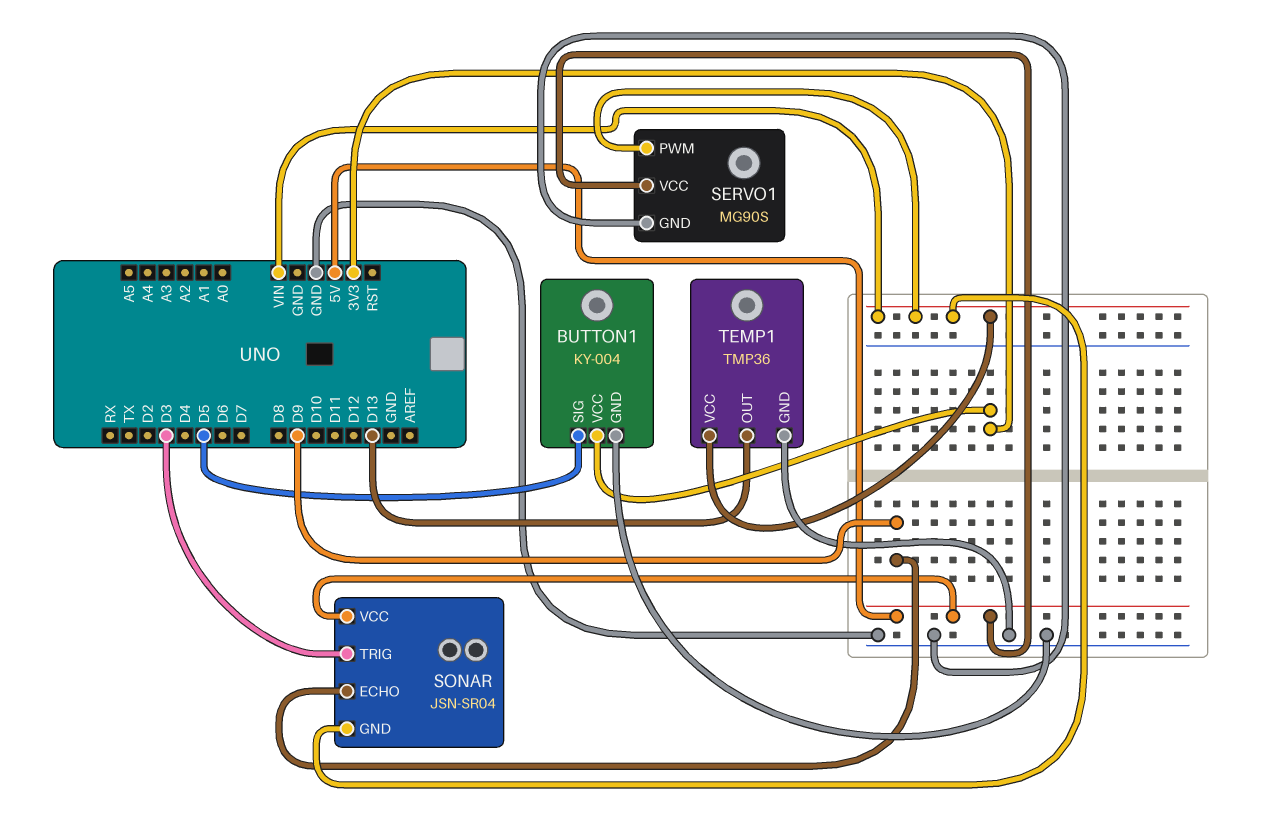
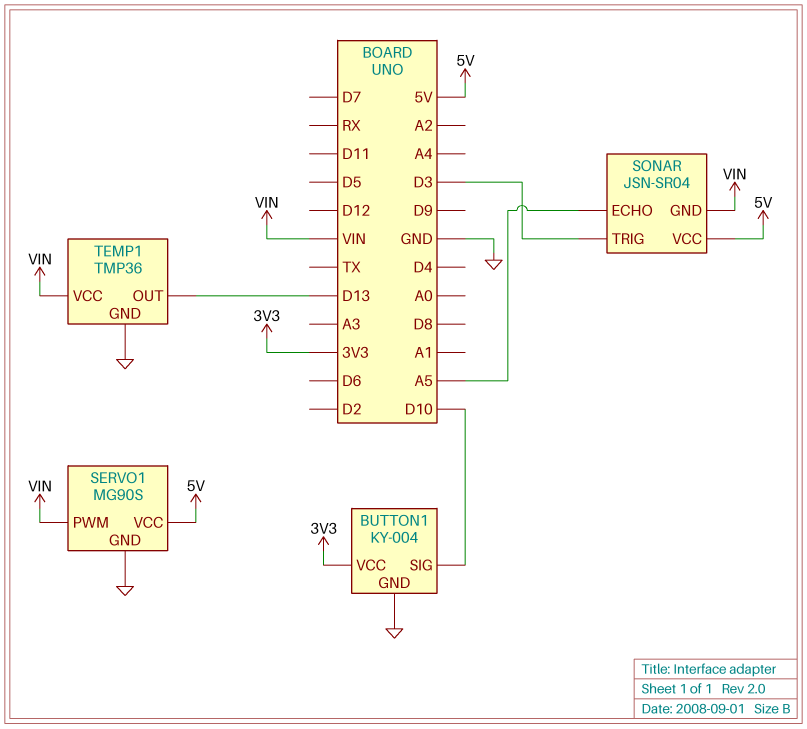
BUTTON1 pin SIG: D5 -> D10
SONAR pin ECHO: D9 -> A5

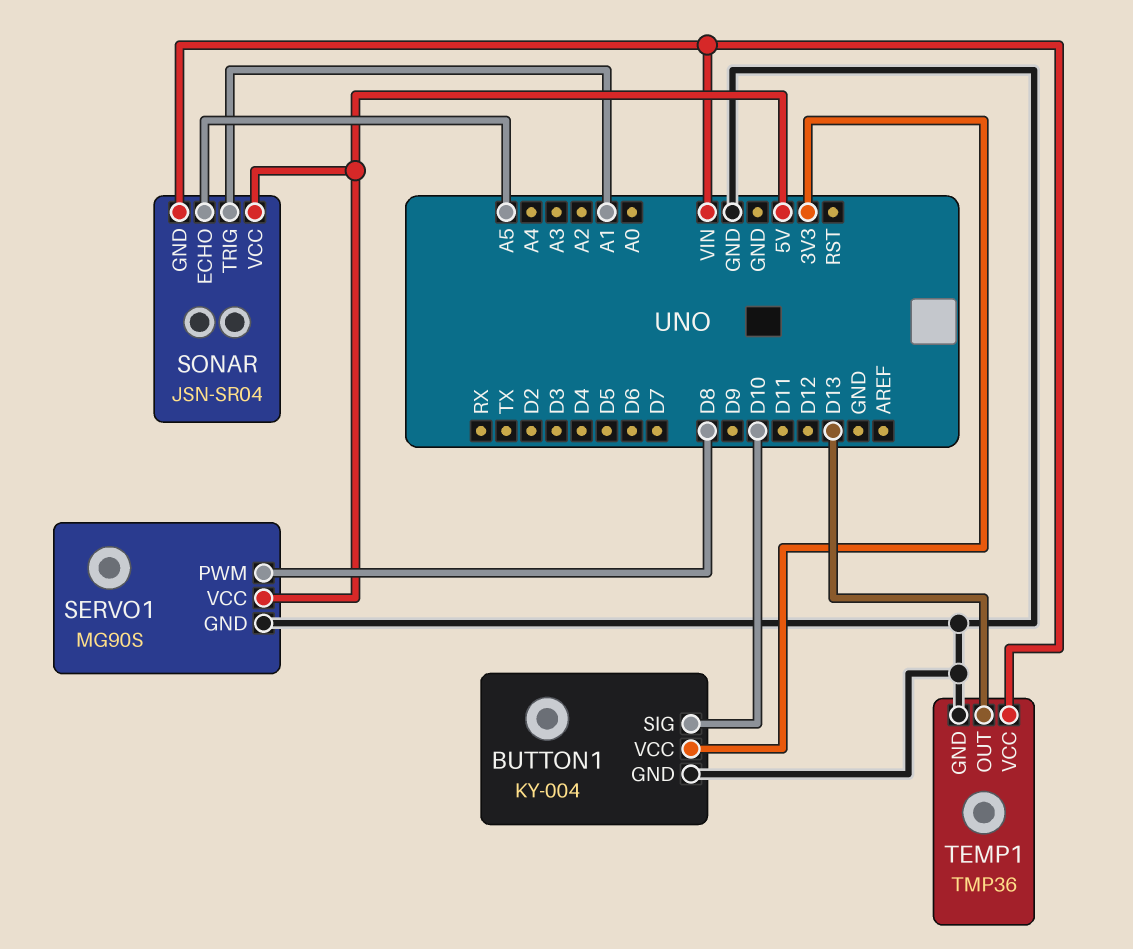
SERVO1 pin PWM: VIN -> D8
SONAR pin TRIG: D3 -> A1

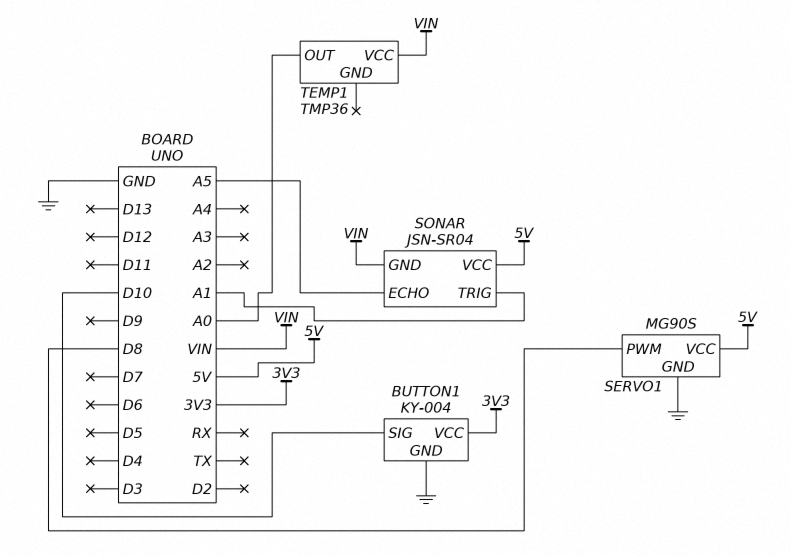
TEMP1 pin GND: GND -> none
TEMP1 pin OUT: D13 -> A0

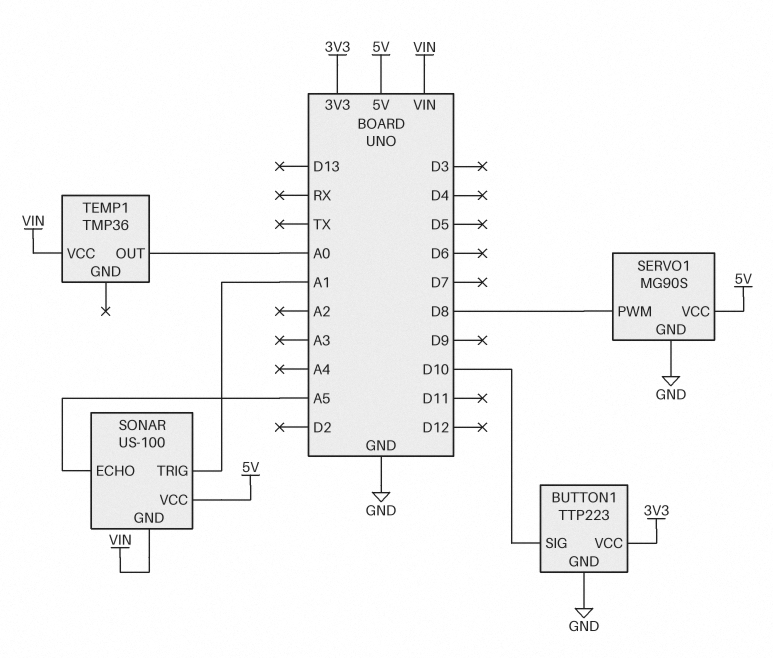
BUTTON1: KY-004 -> TTP223
SONAR: JSN-SR04 -> US-100

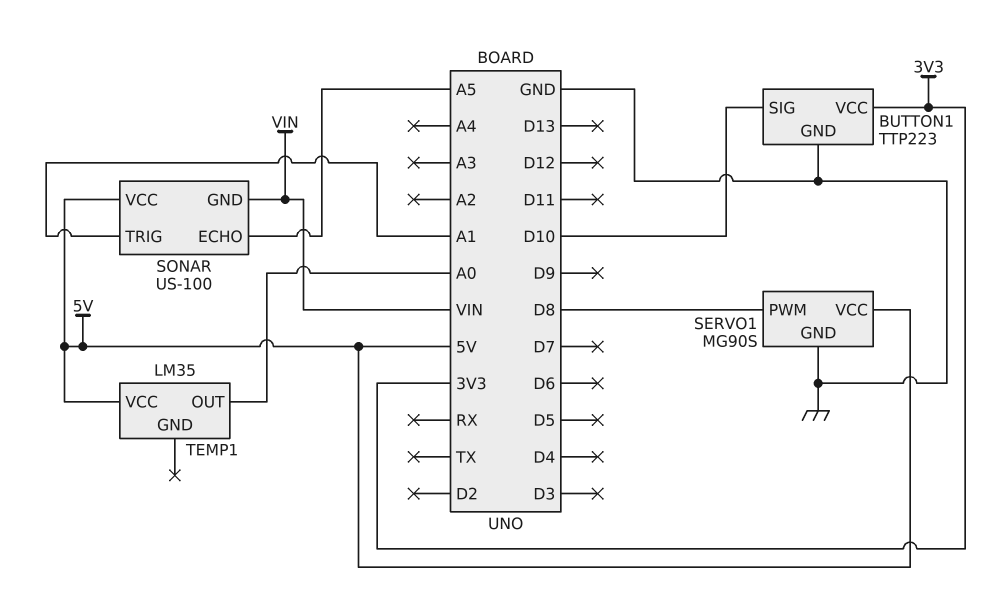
TEMP1: TMP36 -> LM35
TEMP1 pin VCC: VIN -> 5V

